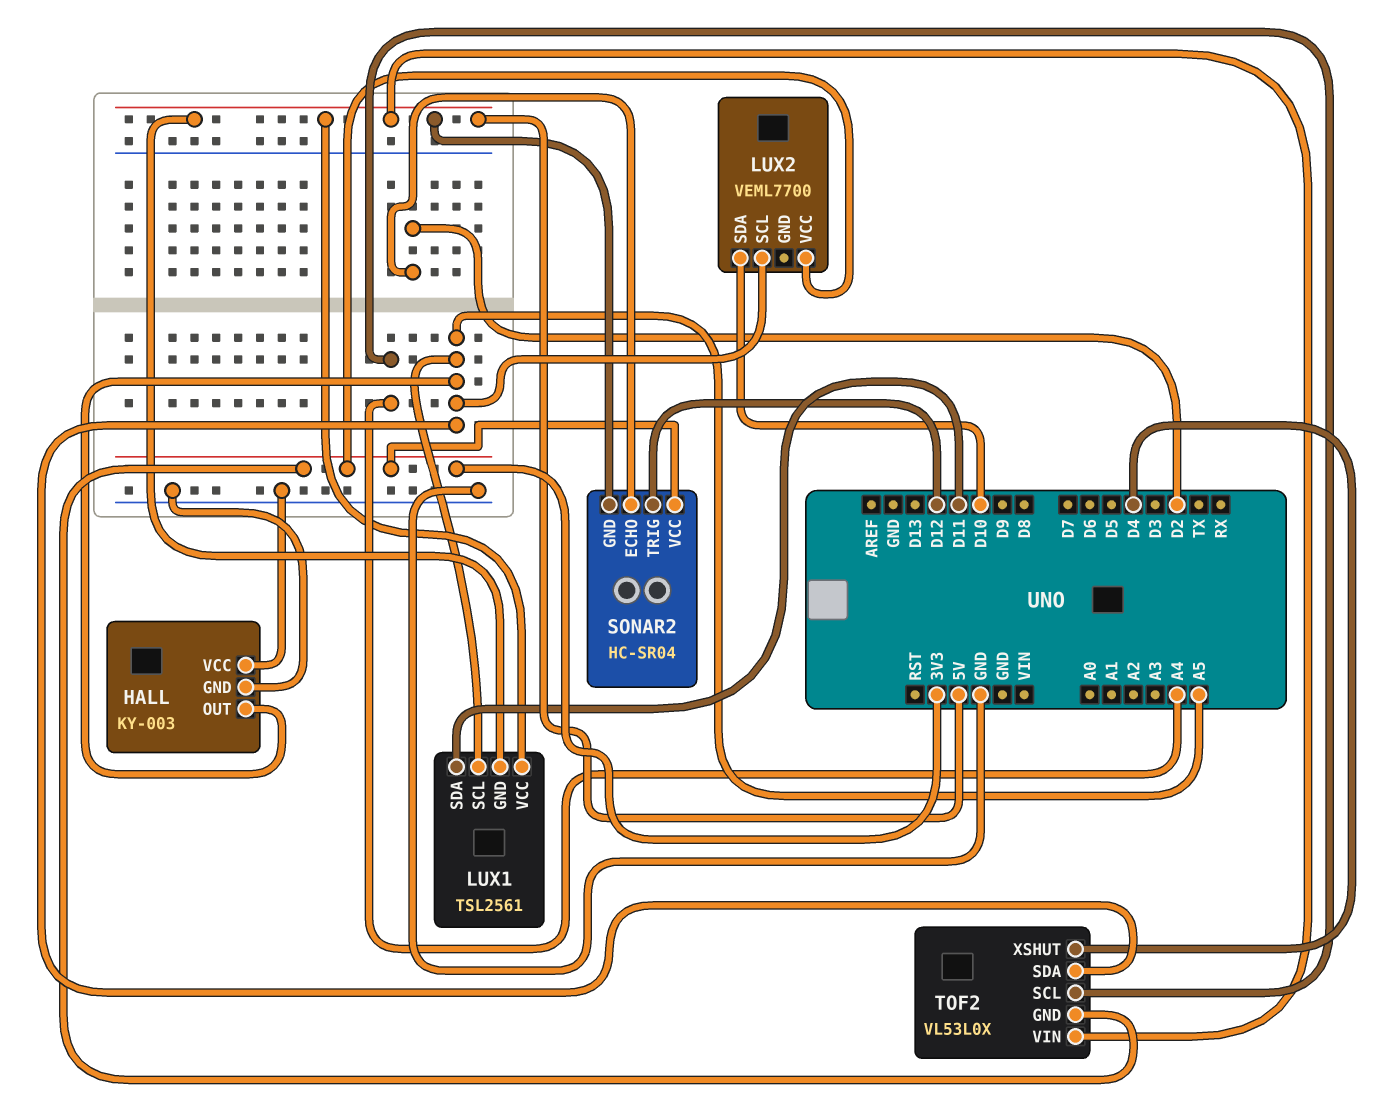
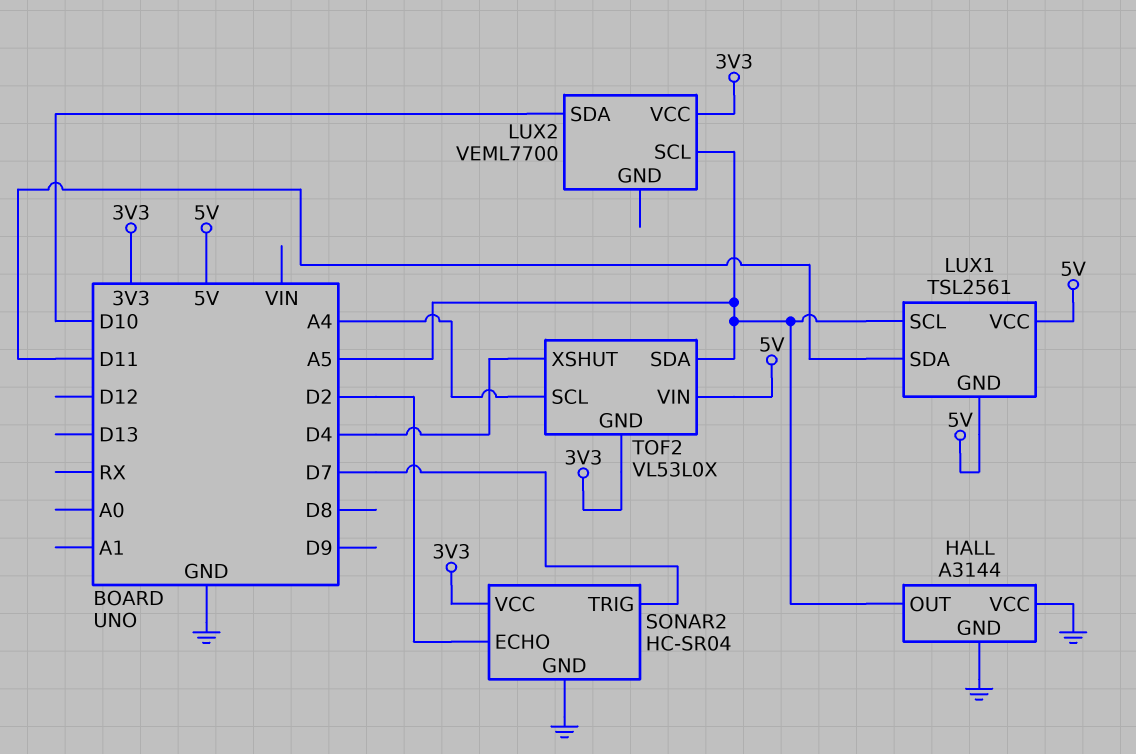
HALL: KY-003 -> A3144
SONAR2 pin GND: 5V -> GND
SONAR2 pin TRIG: D12 -> D7

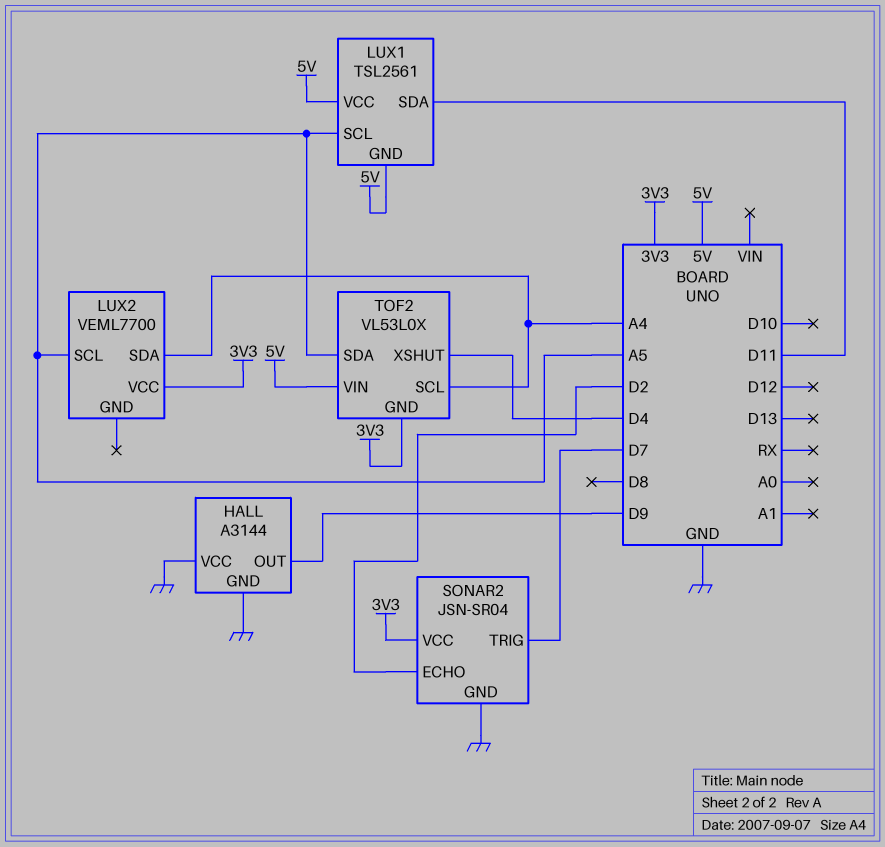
HALL pin OUT: A5 -> D9
LUX2 pin SDA: D10 -> A4
SONAR2: HC-SR04 -> JSN-SR04

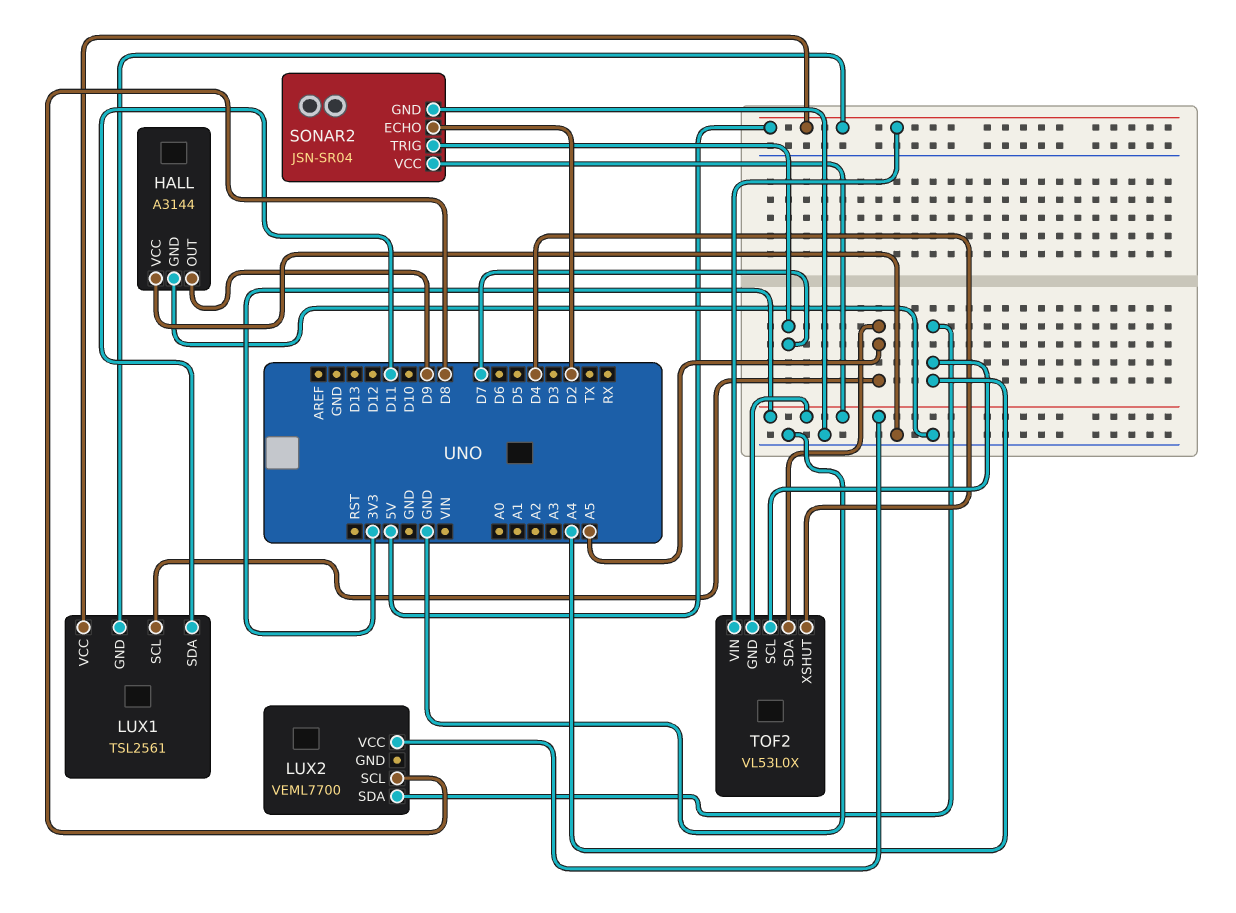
LUX2 pin SCL: A5 -> D8

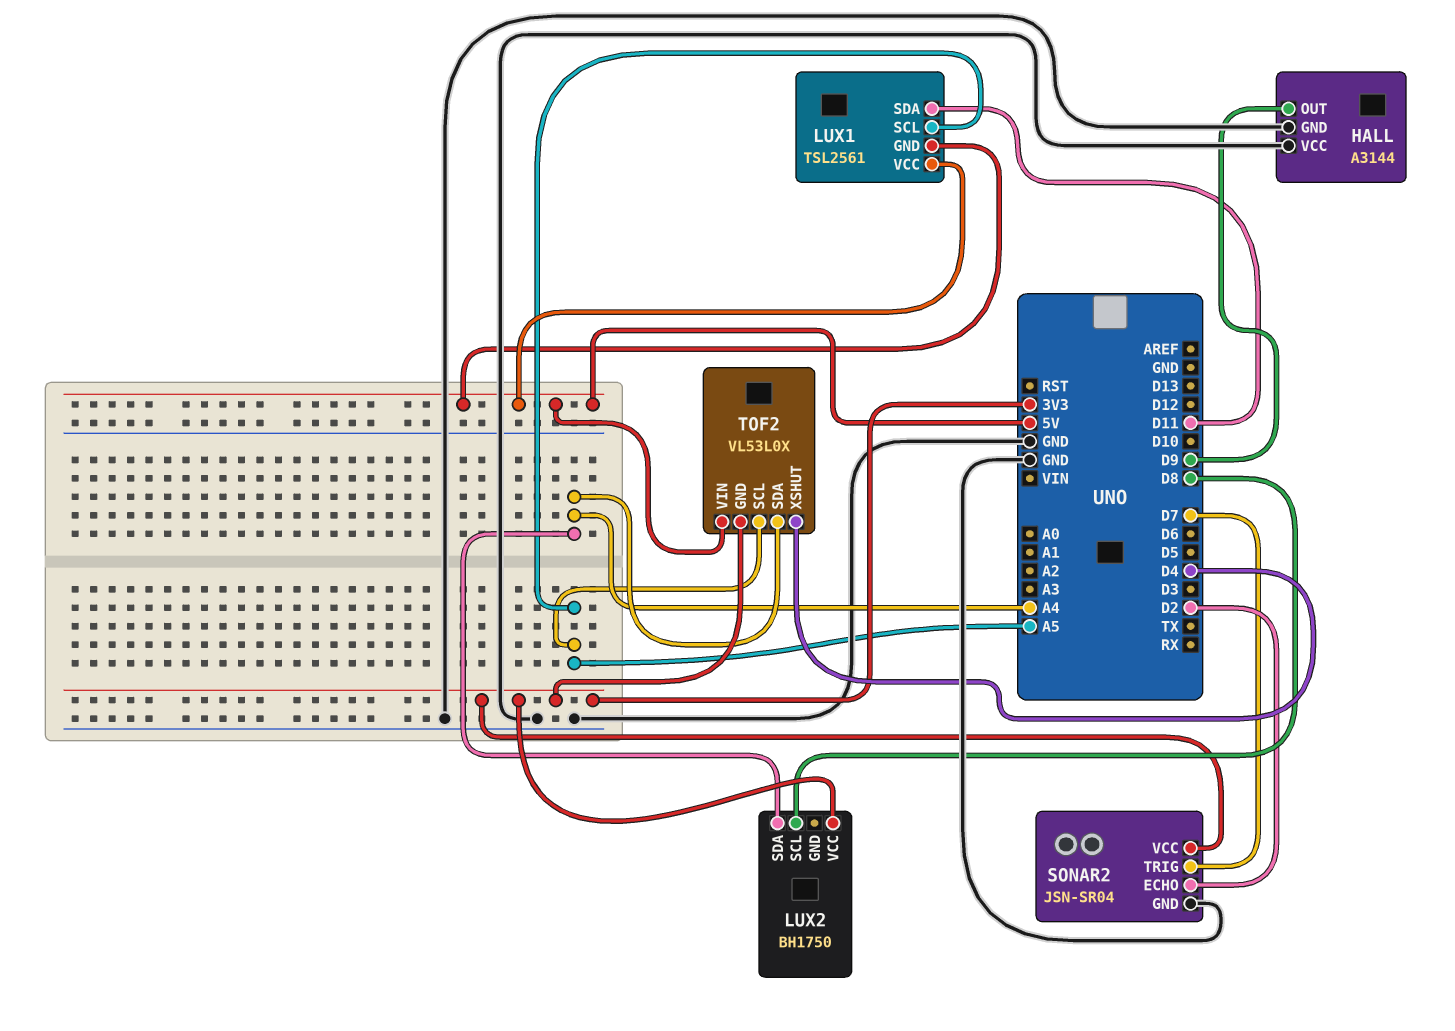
LUX2: VEML7700 -> BH1750
TOF2 pin SCL: A4 -> A5
TOF2 pin SDA: A5 -> A4

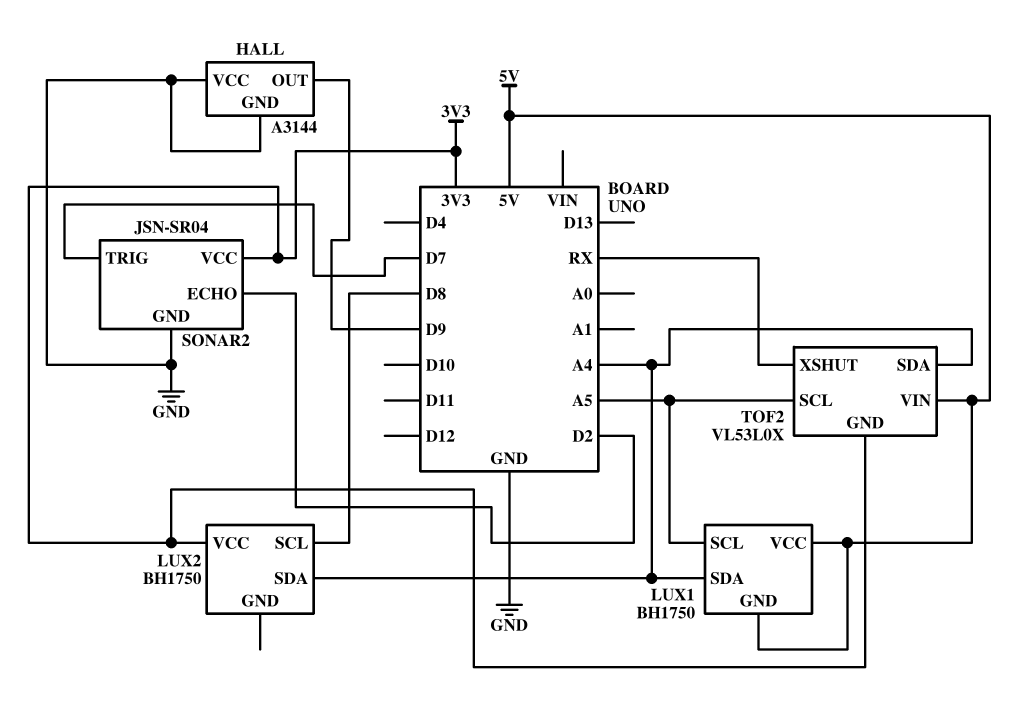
LUX1: TSL2561 -> BH1750
LUX1 pin SDA: D11 -> A4
TOF2 pin XSHUT: D4 -> RX

